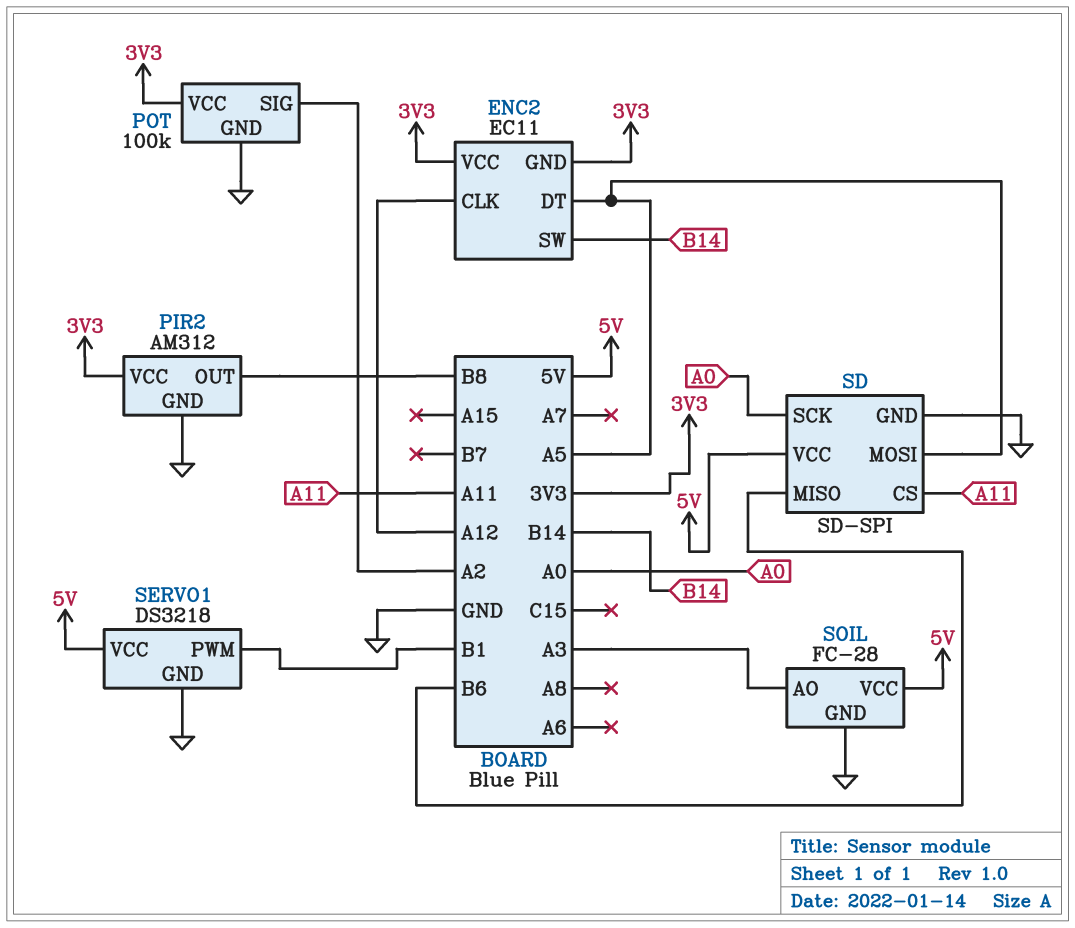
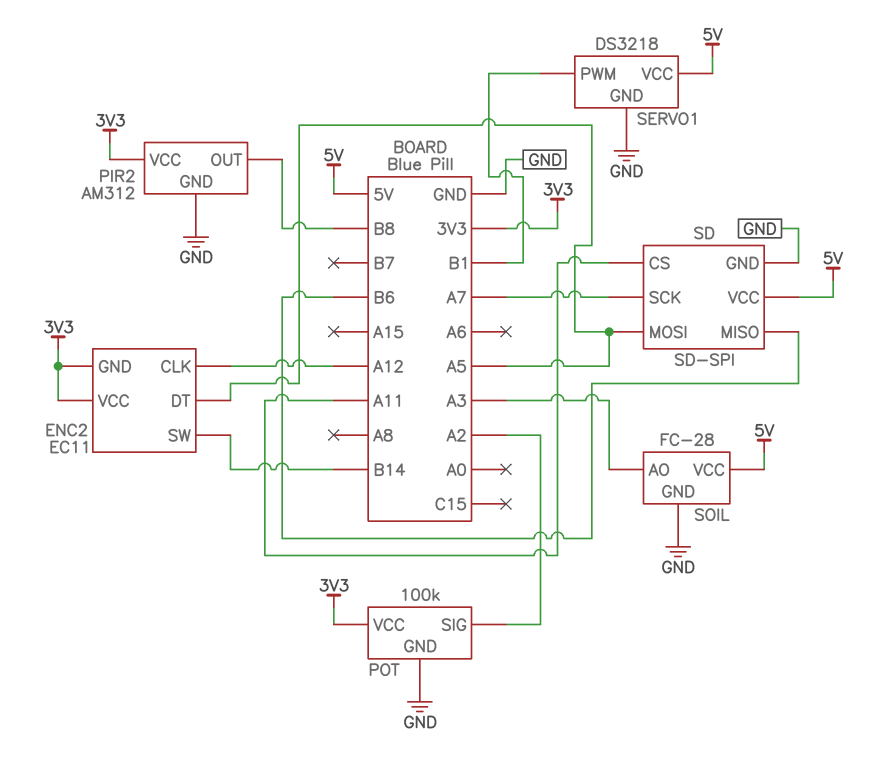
SD pin SCK: A0 -> A7

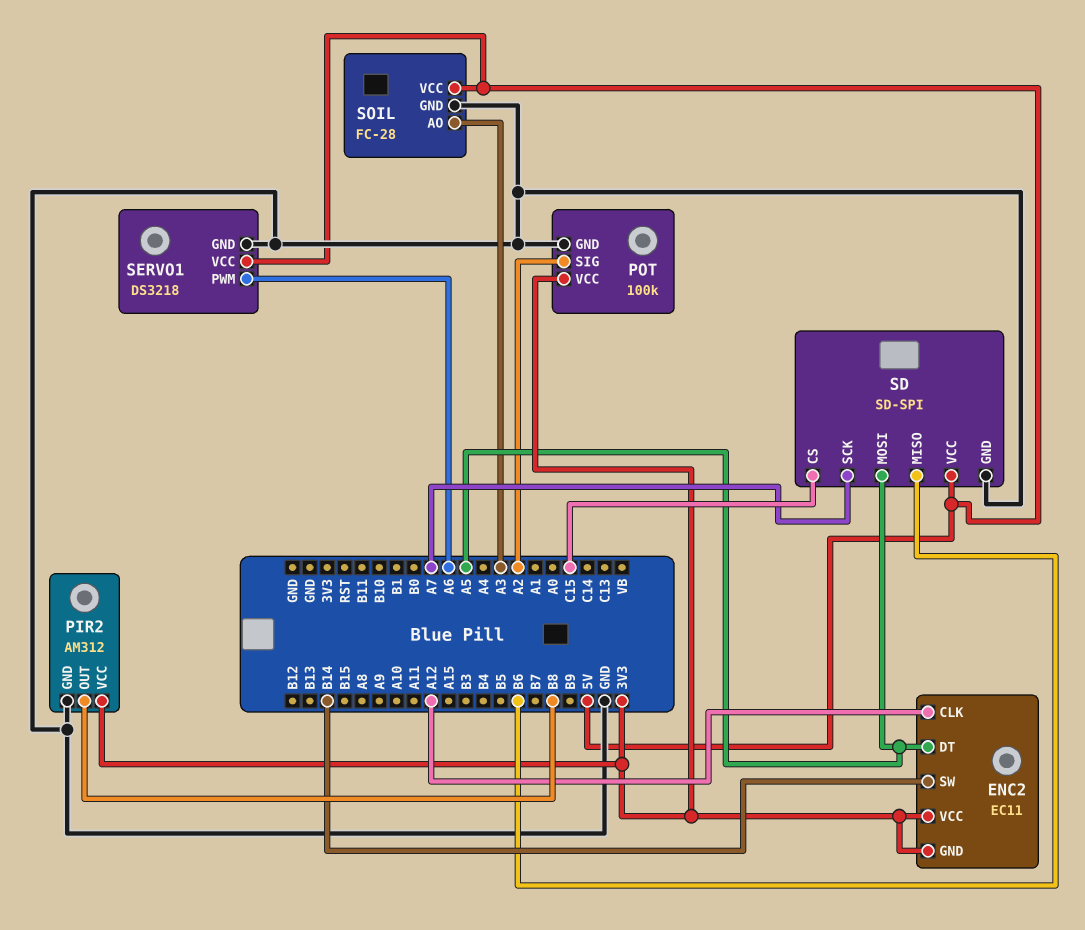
SD pin CS: A11 -> C15
SERVO1 pin PWM: B1 -> A6

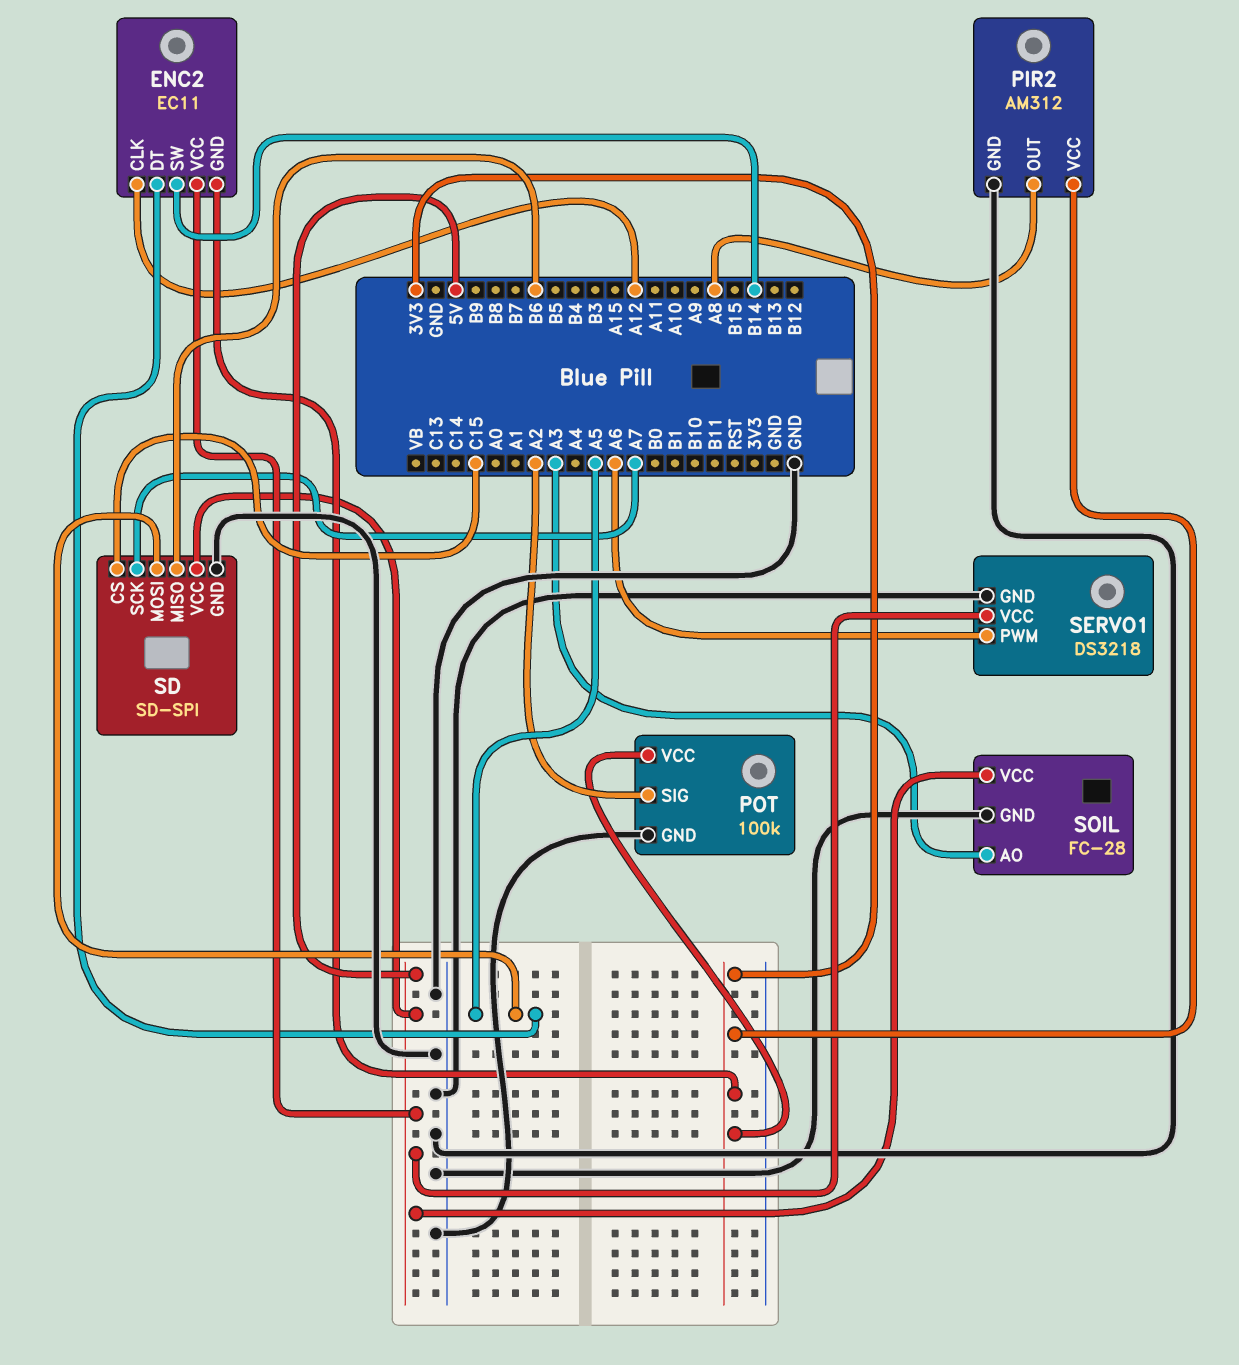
ENC2 pin VCC: 3V3 -> 5V
PIR2 pin OUT: B8 -> A8

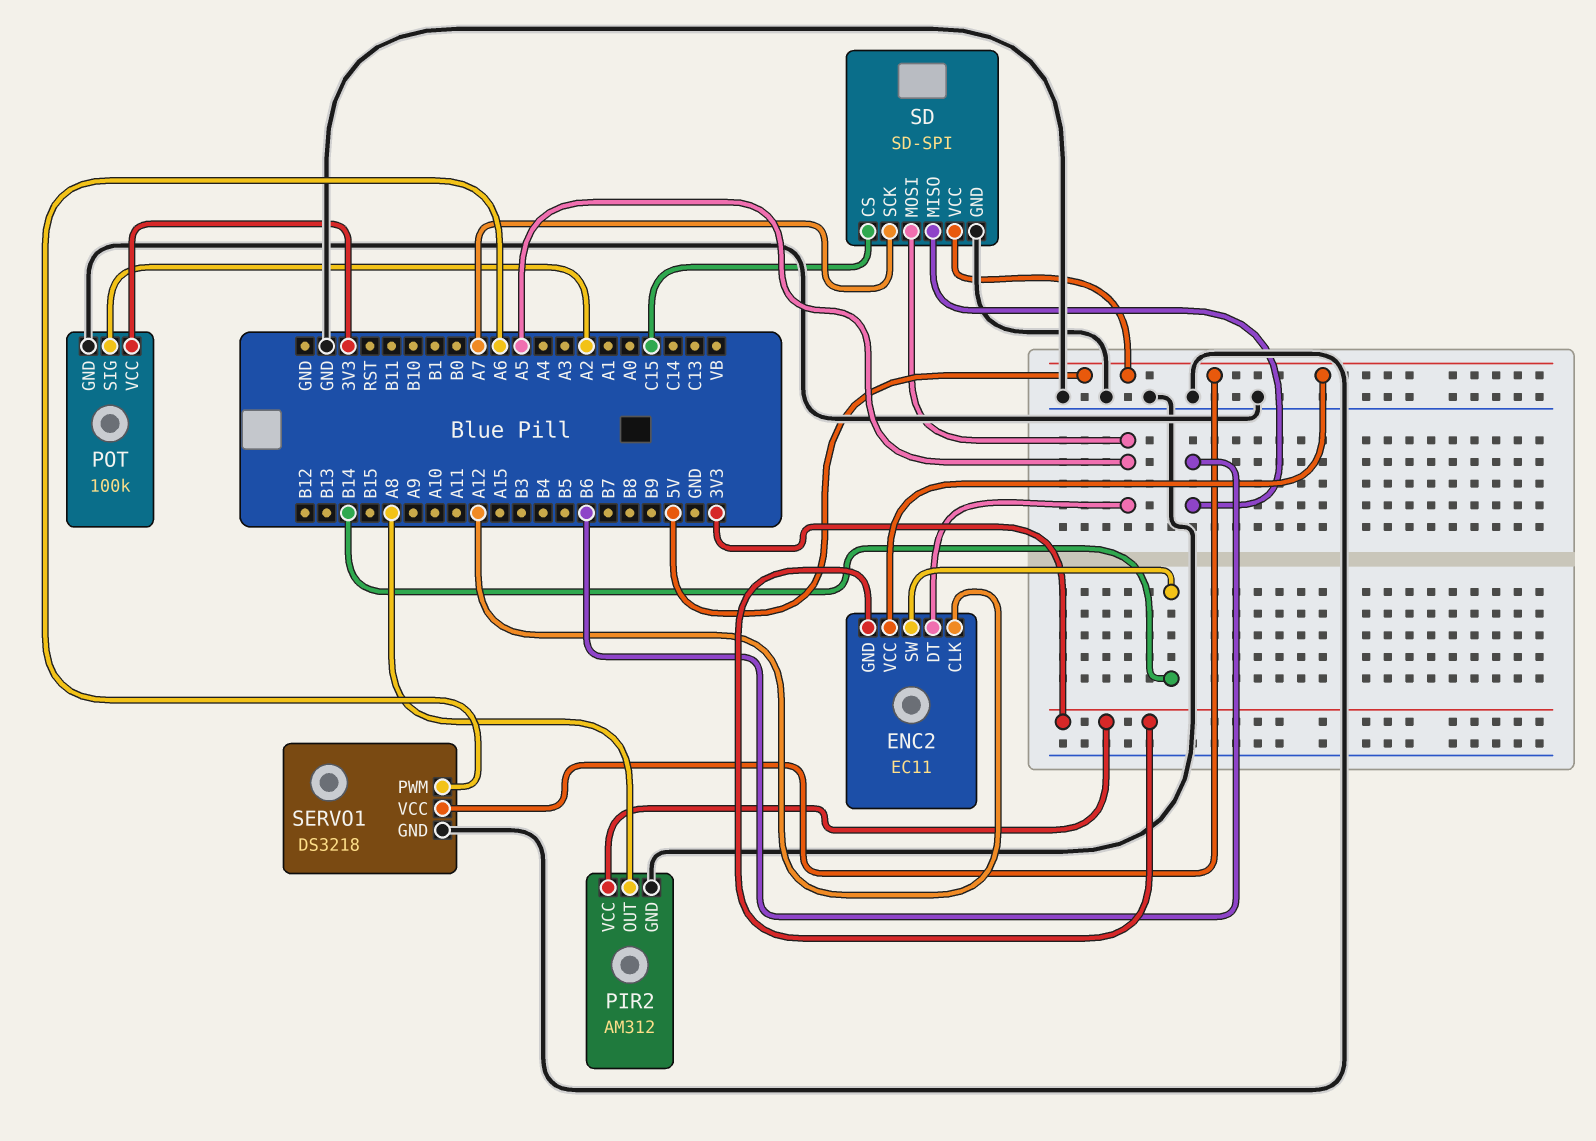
SOIL: FC-28 -> none
SOIL pin AO: A3 -> none
SOIL pin GND: GND -> none
SOIL pin VCC: 5V -> none

